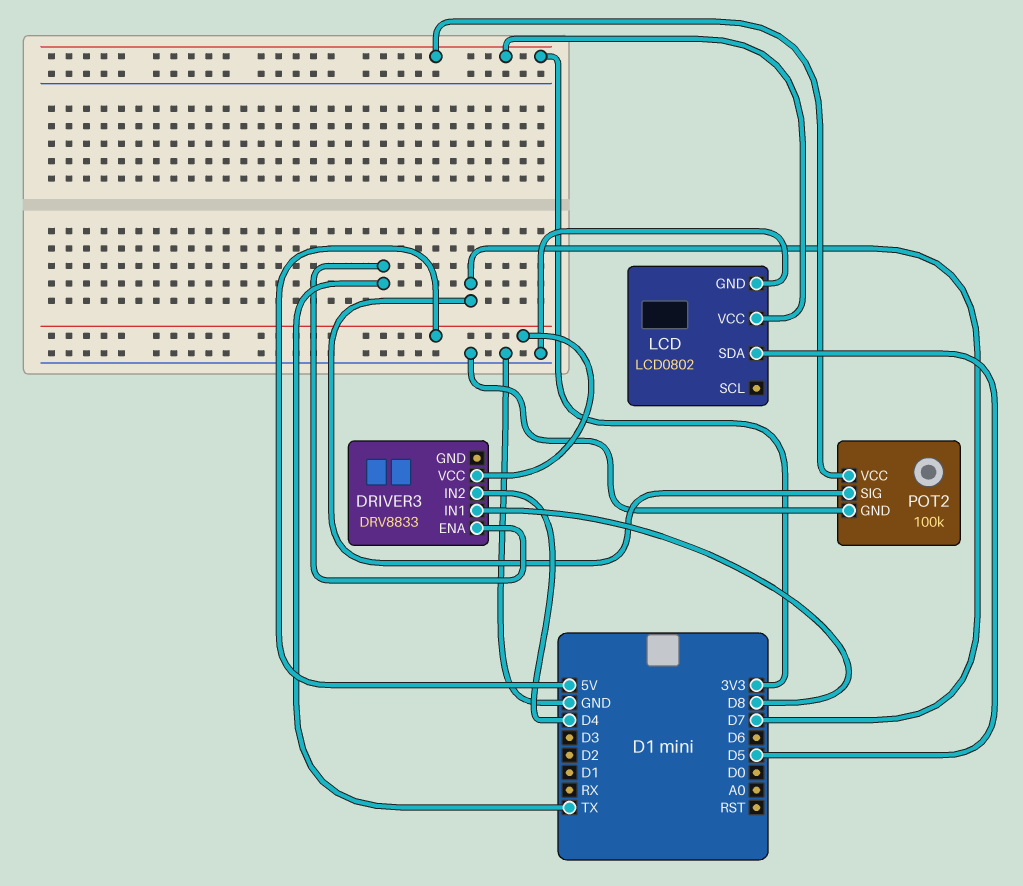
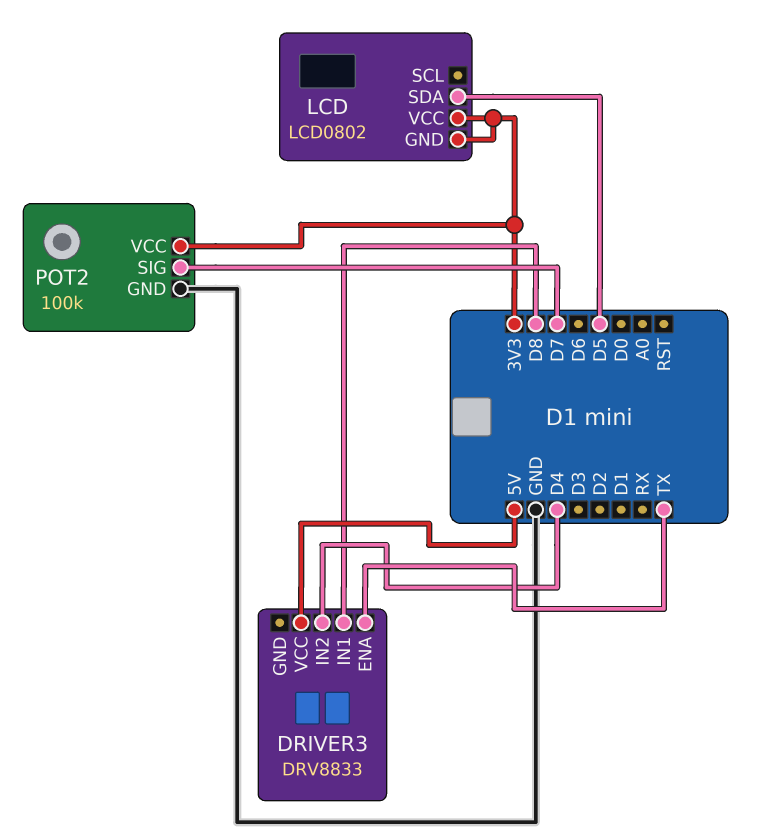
LCD pin GND: GND -> 3V3

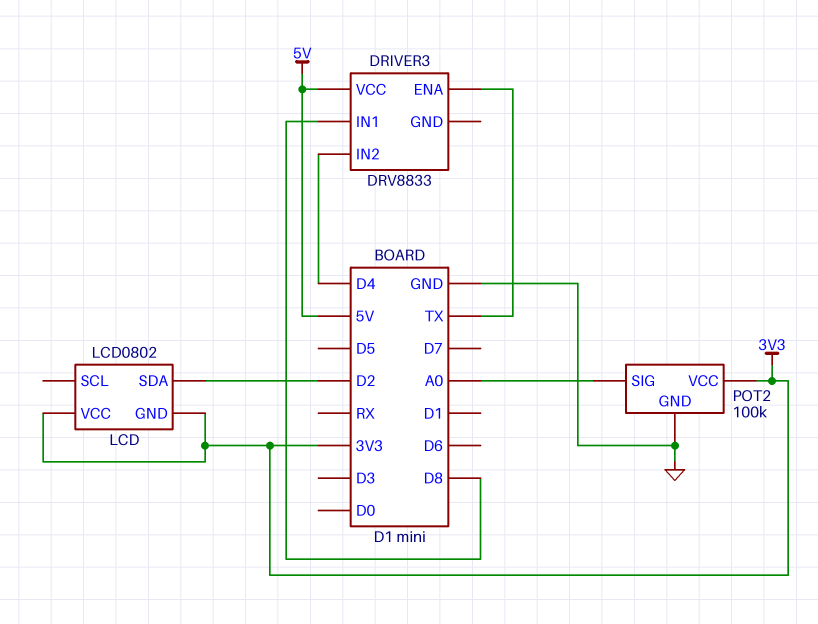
LCD pin SDA: D5 -> D2
POT2 pin SIG: D7 -> A0

